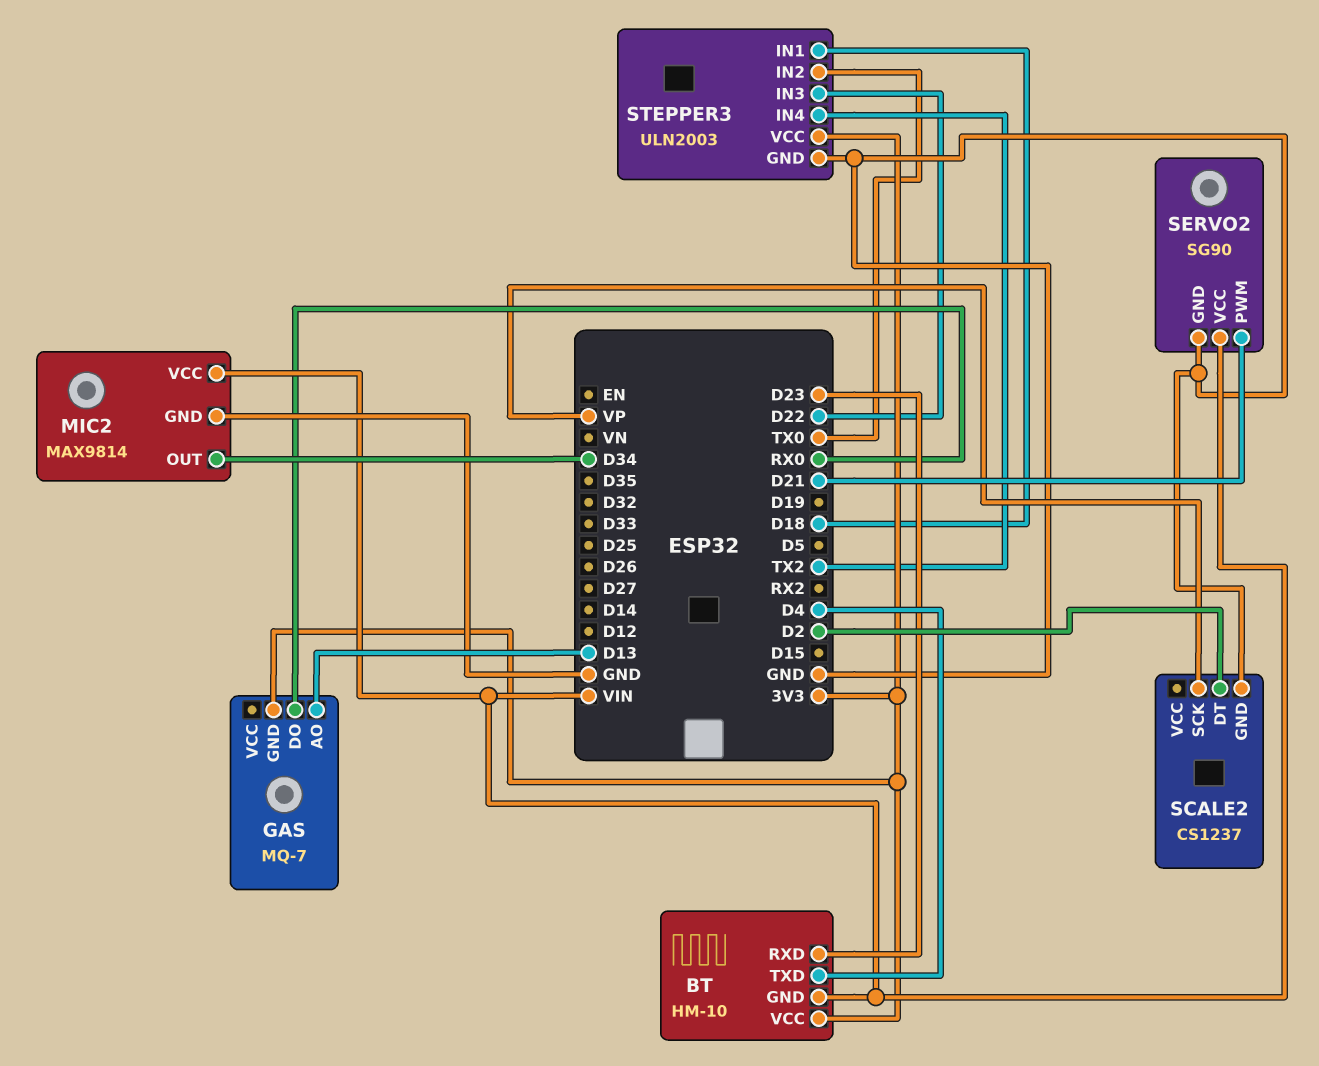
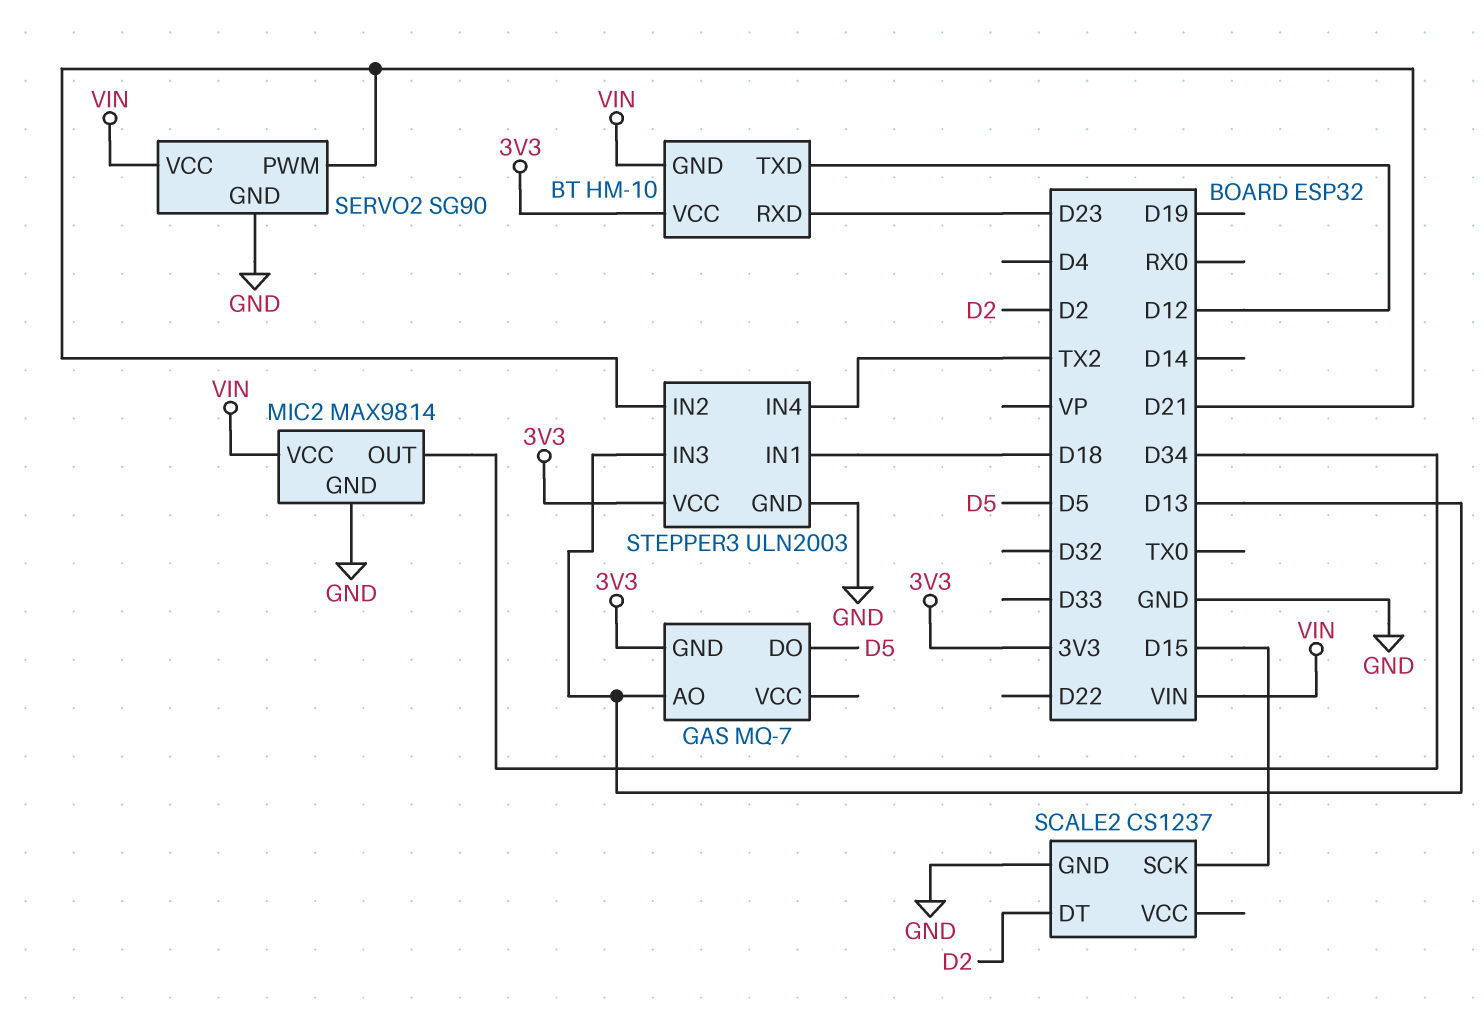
BT pin TXD: D4 -> D12
GAS pin DO: RX0 -> D5
SCALE2 pin SCK: VP -> D15
STEPPER3 pin IN2: TX0 -> D21
STEPPER3 pin IN3: D22 -> D13

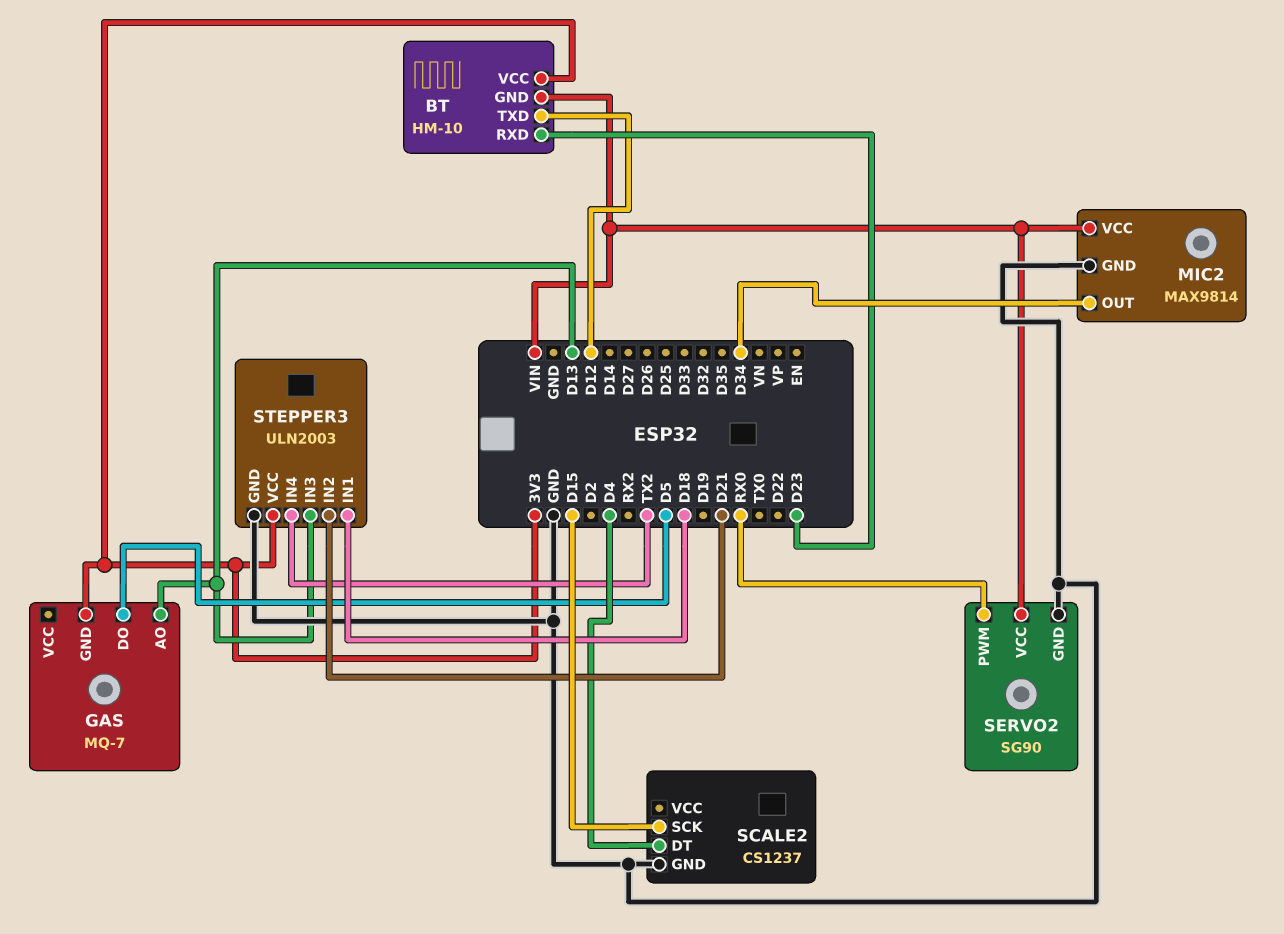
SCALE2 pin DT: D2 -> D4
SERVO2 pin PWM: D21 -> RX0

